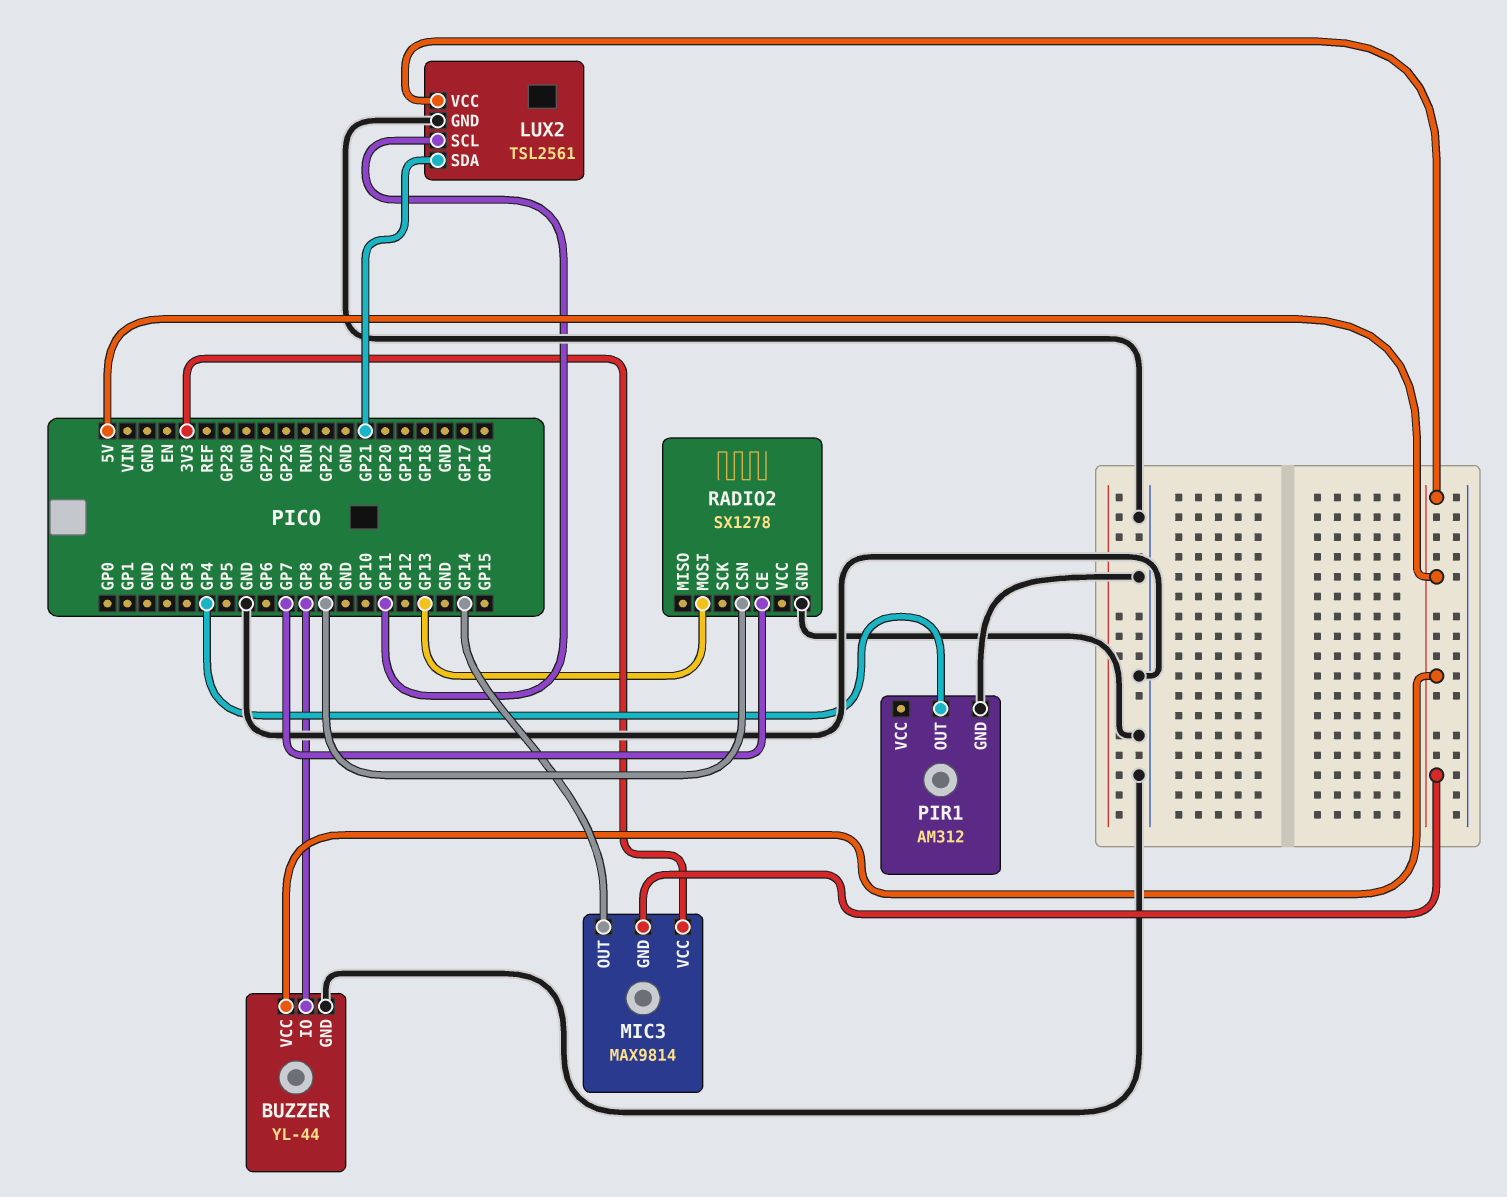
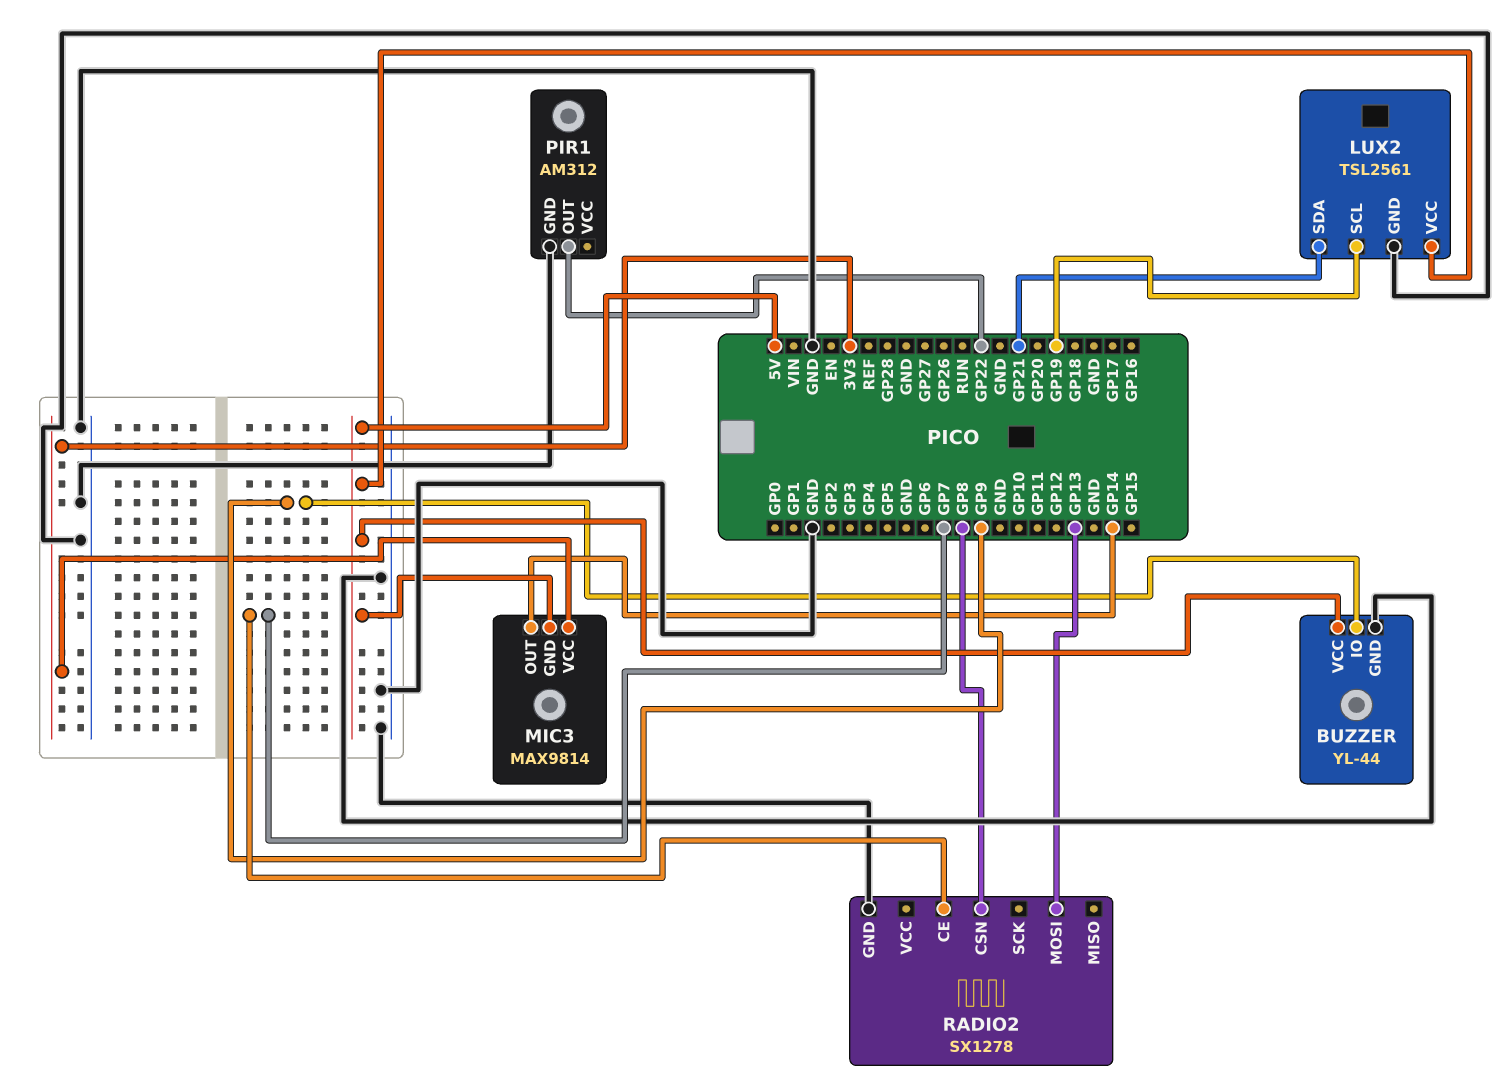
BUZZER pin IO: GP8 -> GP9
LUX2 pin SCL: GP11 -> GP19
PIR1 pin OUT: GP4 -> GP22
RADIO2 pin CSN: GP9 -> GP8

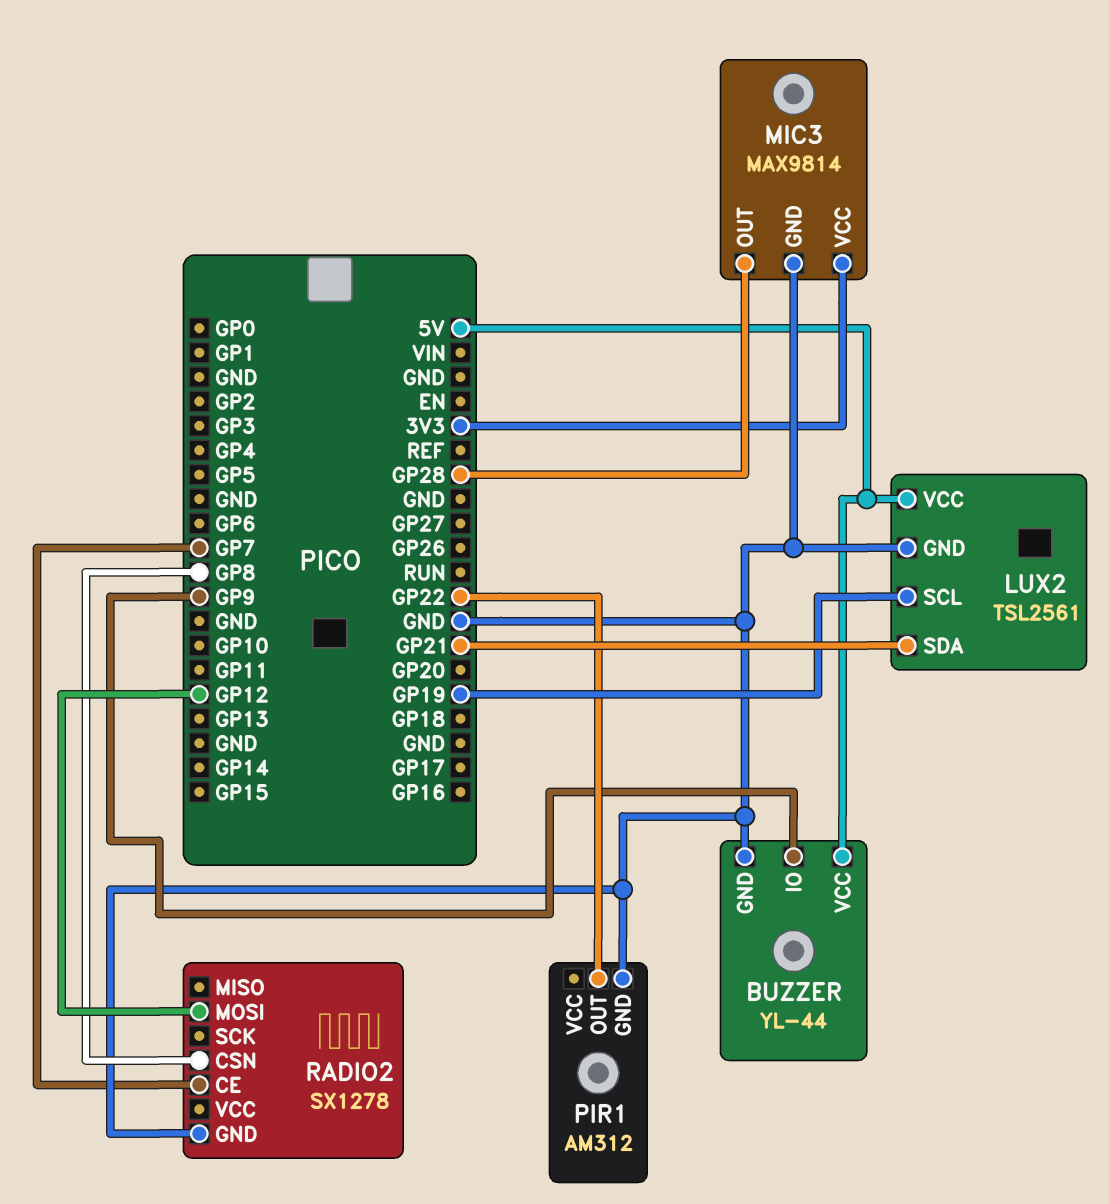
MIC3 pin GND: 5V -> GND
MIC3 pin OUT: GP14 -> GP28
RADIO2 pin MOSI: GP13 -> GP12

